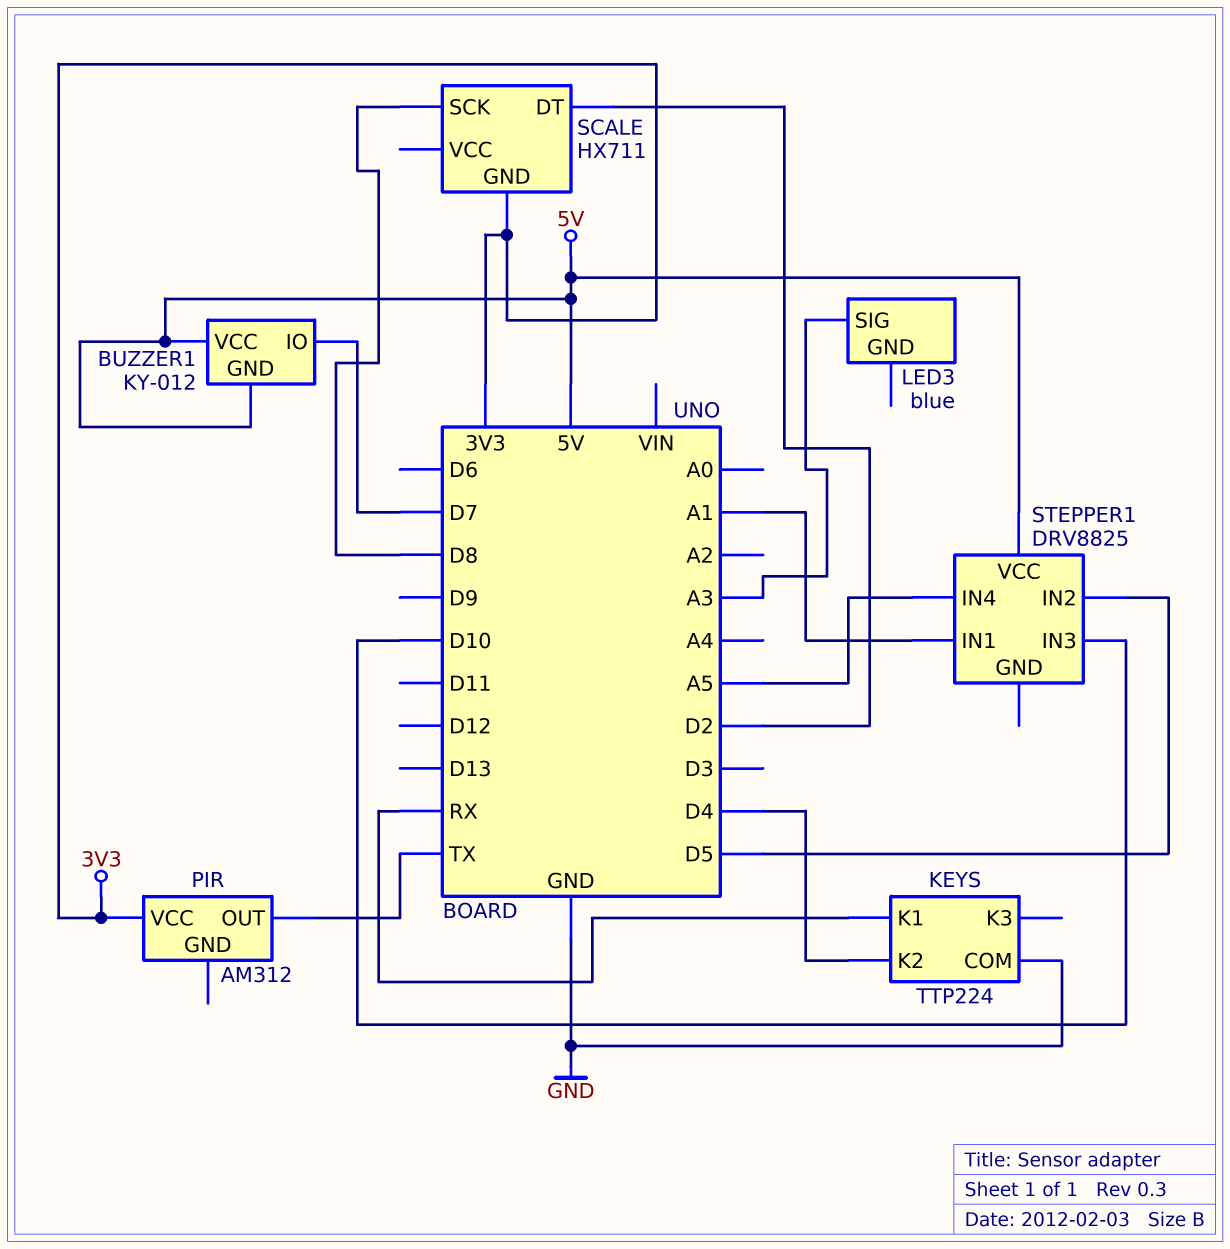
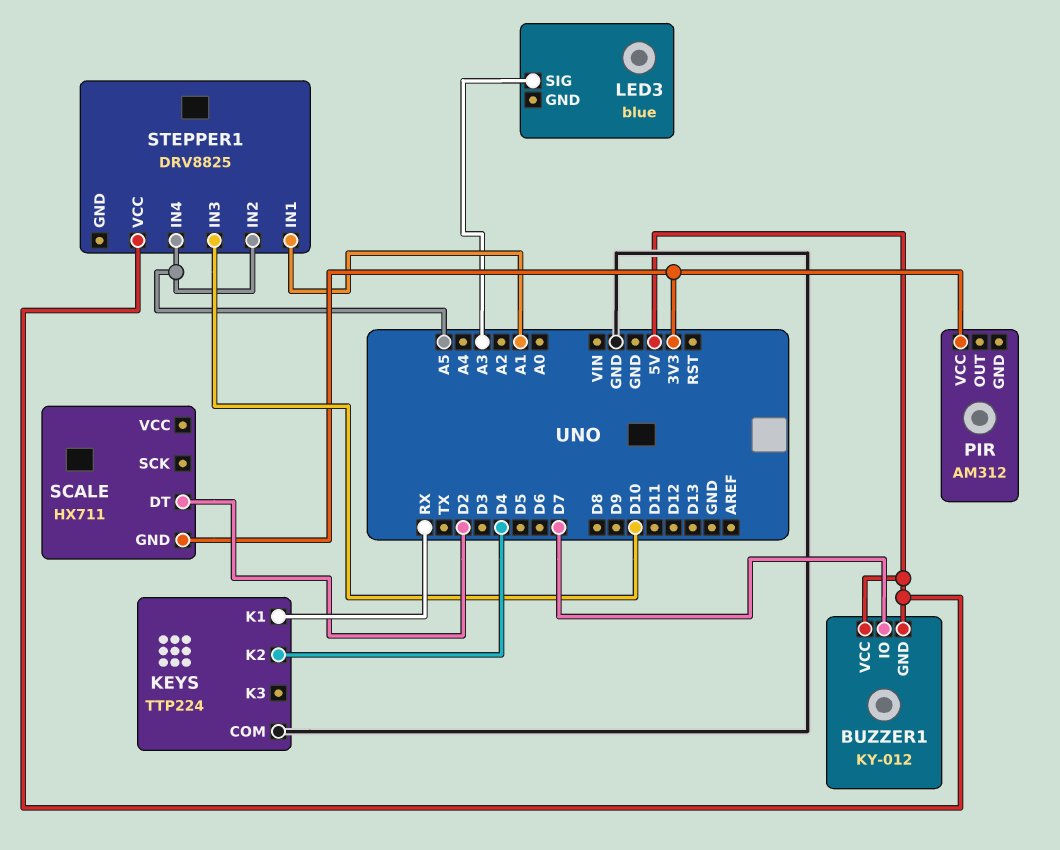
PIR pin OUT: TX -> none
SCALE pin SCK: D8 -> none
STEPPER1 pin IN2: D5 -> A5

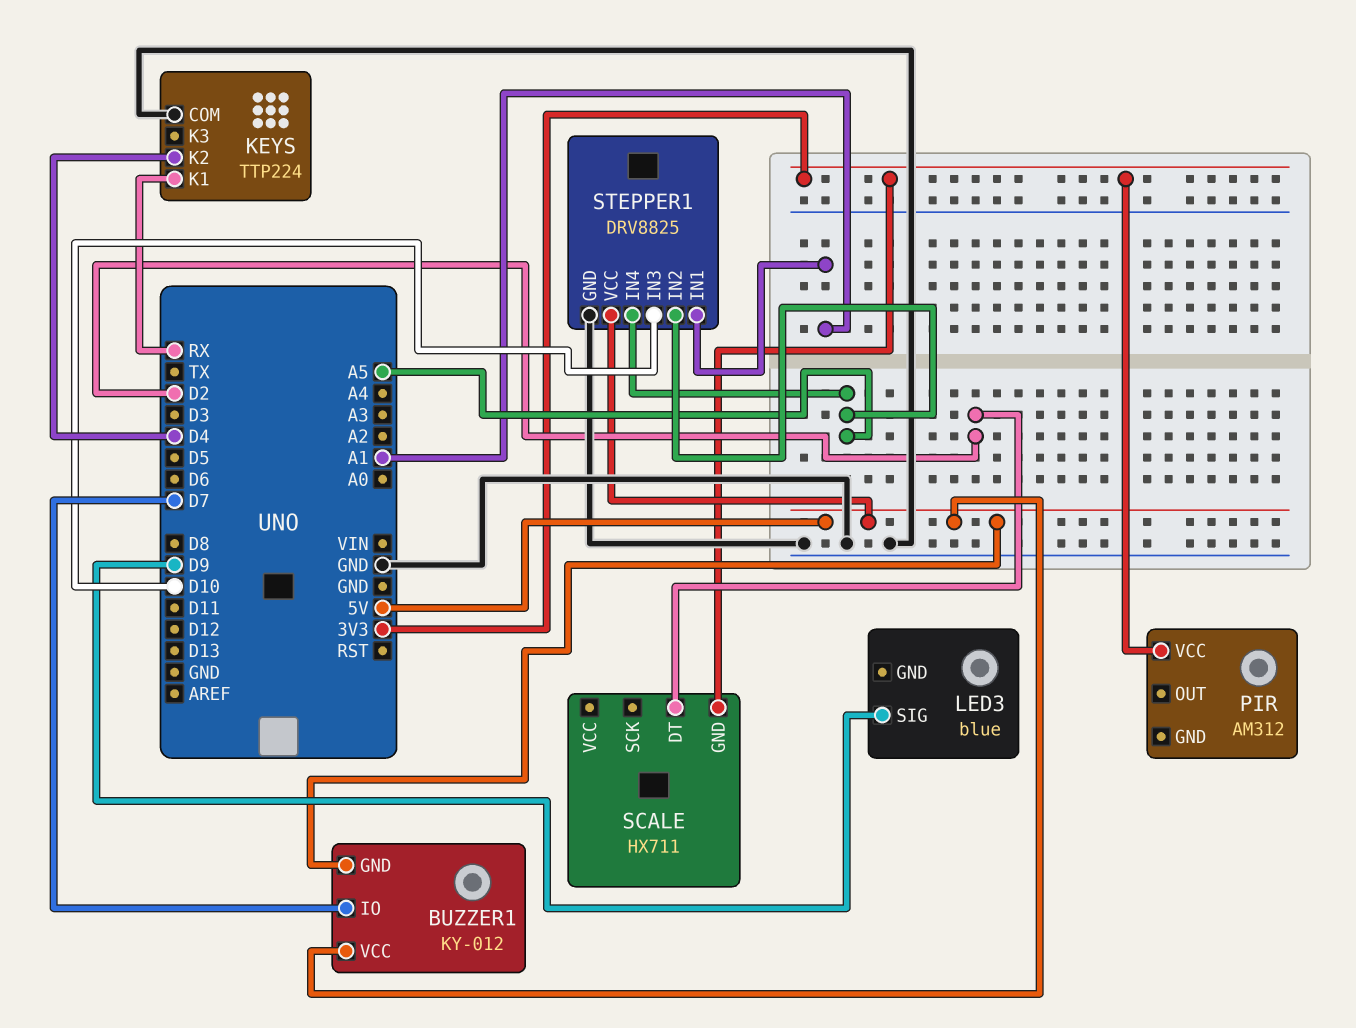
LED3 pin SIG: A3 -> D9
STEPPER1 pin GND: none -> GND

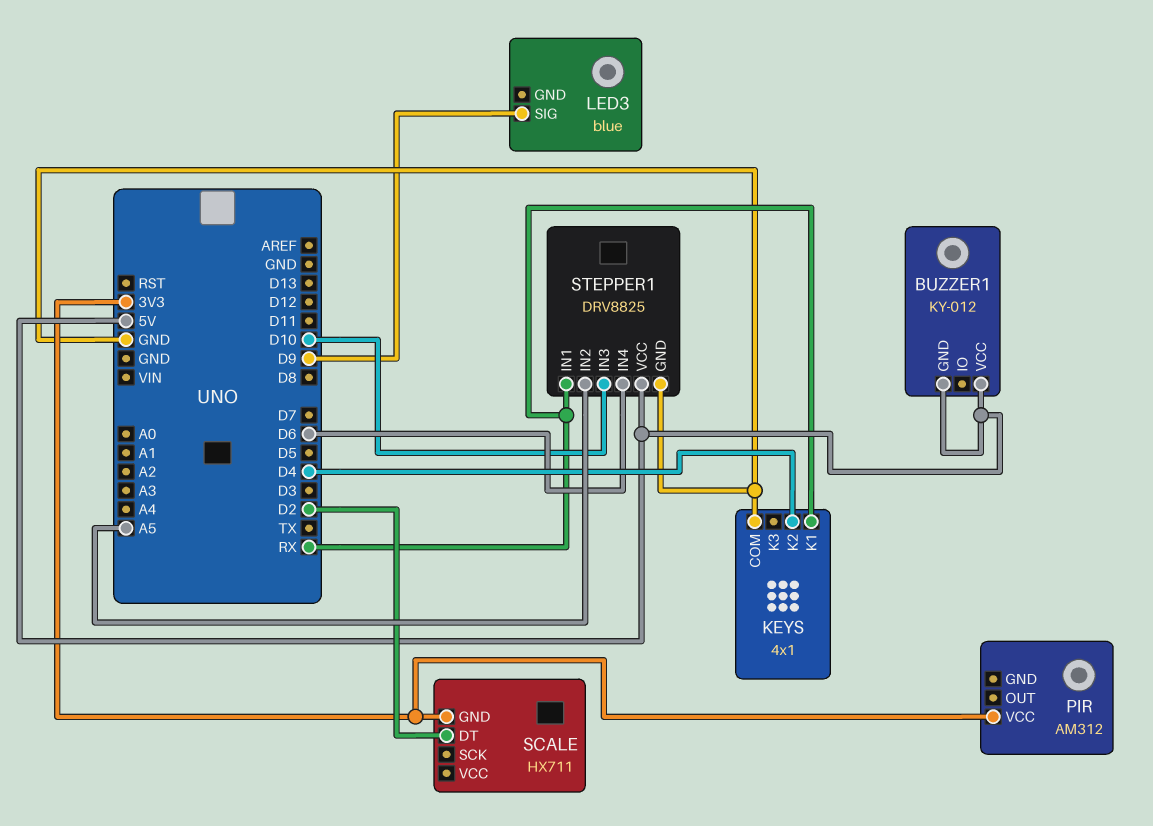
BUZZER1 pin IO: D7 -> none
KEYS: TTP224 -> 4x1
STEPPER1 pin IN1: A1 -> RX
STEPPER1 pin IN4: A5 -> D6

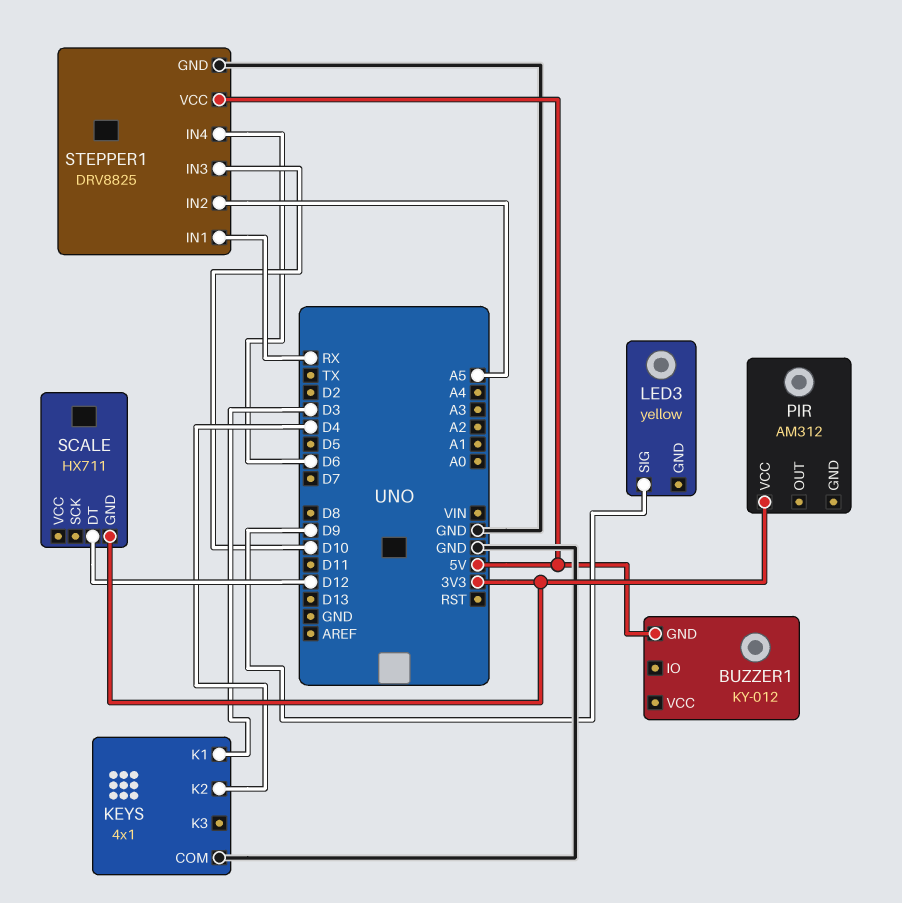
BUZZER1 pin VCC: 5V -> none
KEYS pin K1: RX -> D3
LED3: blue -> yellow
SCALE pin DT: D2 -> D12

